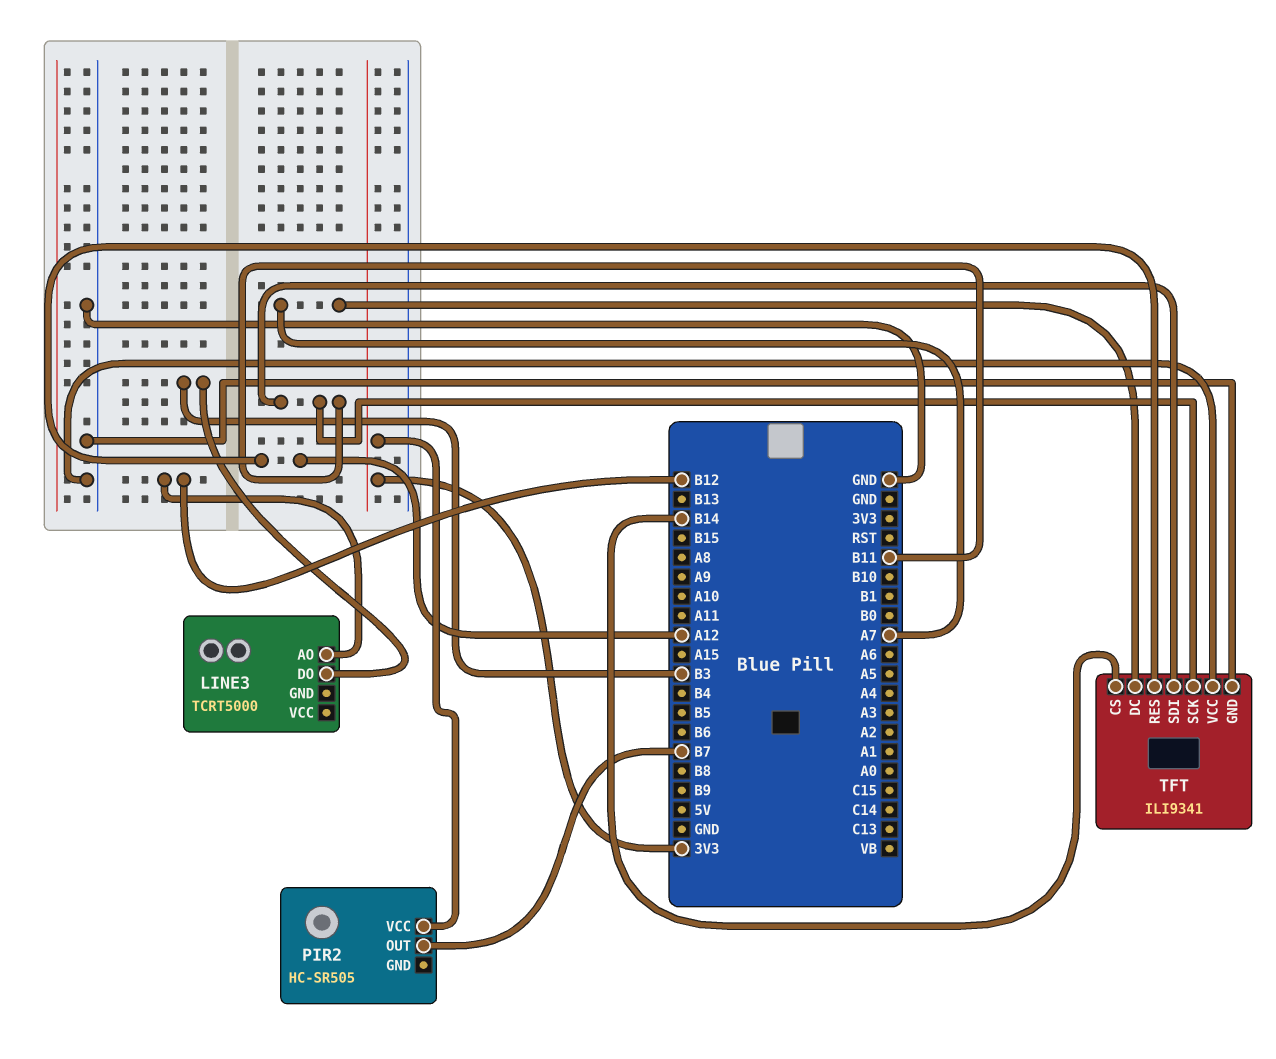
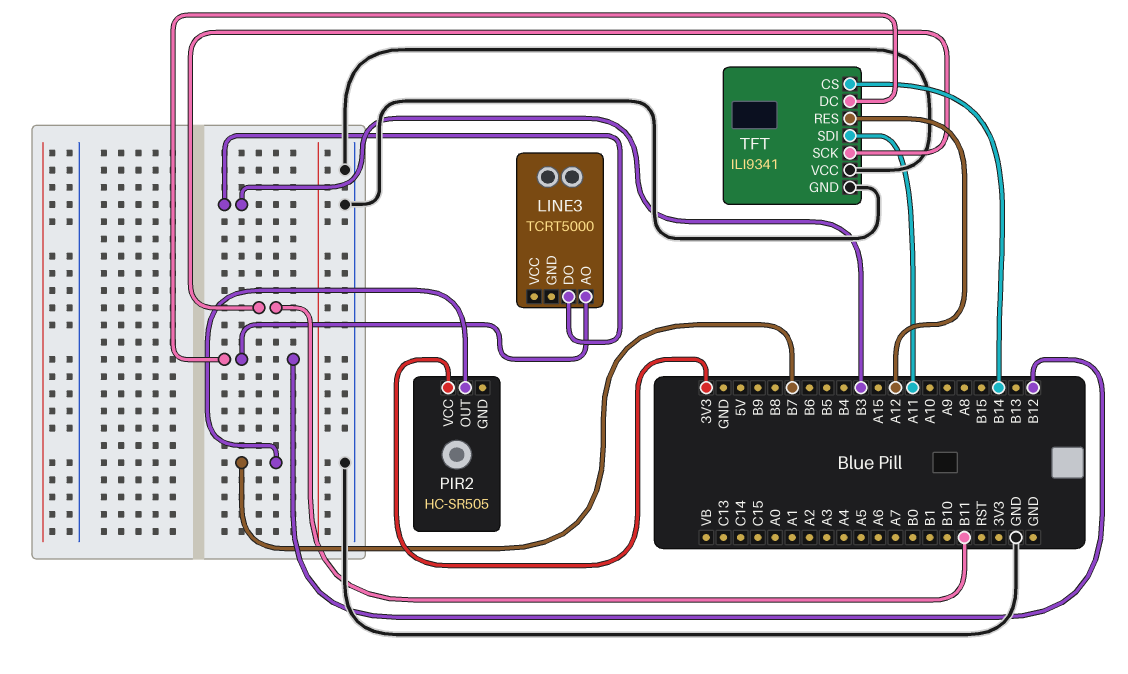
TFT pin DC: A7 -> B12
TFT pin SDI: B11 -> A11

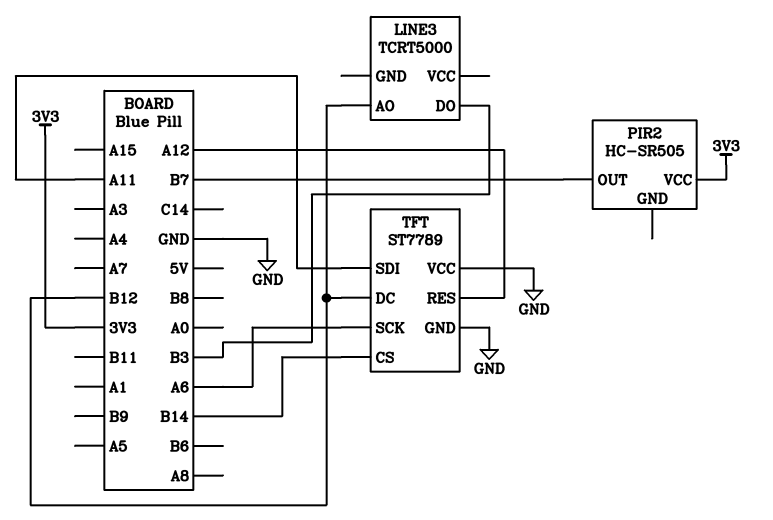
TFT: ILI9341 -> ST7789
TFT pin SCK: B11 -> A6

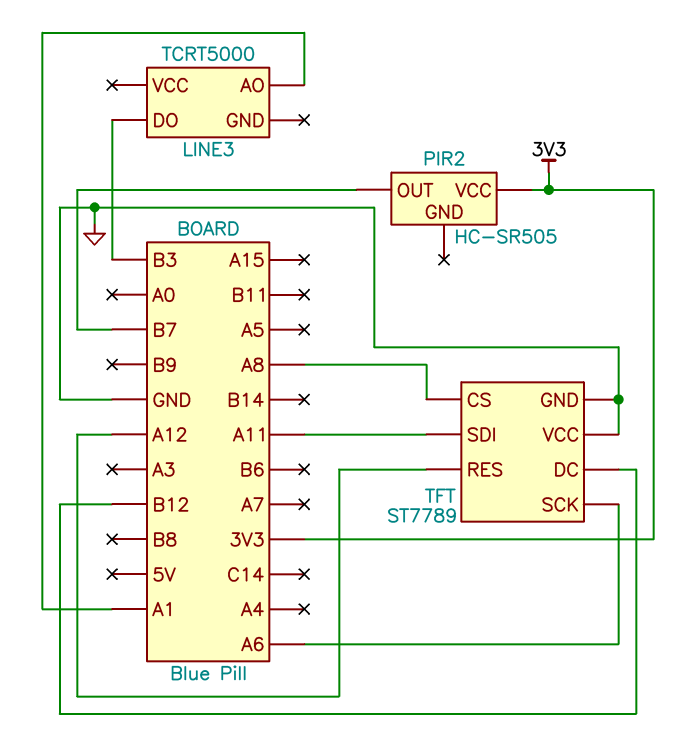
LINE3 pin AO: B12 -> A1
TFT pin CS: B14 -> A8

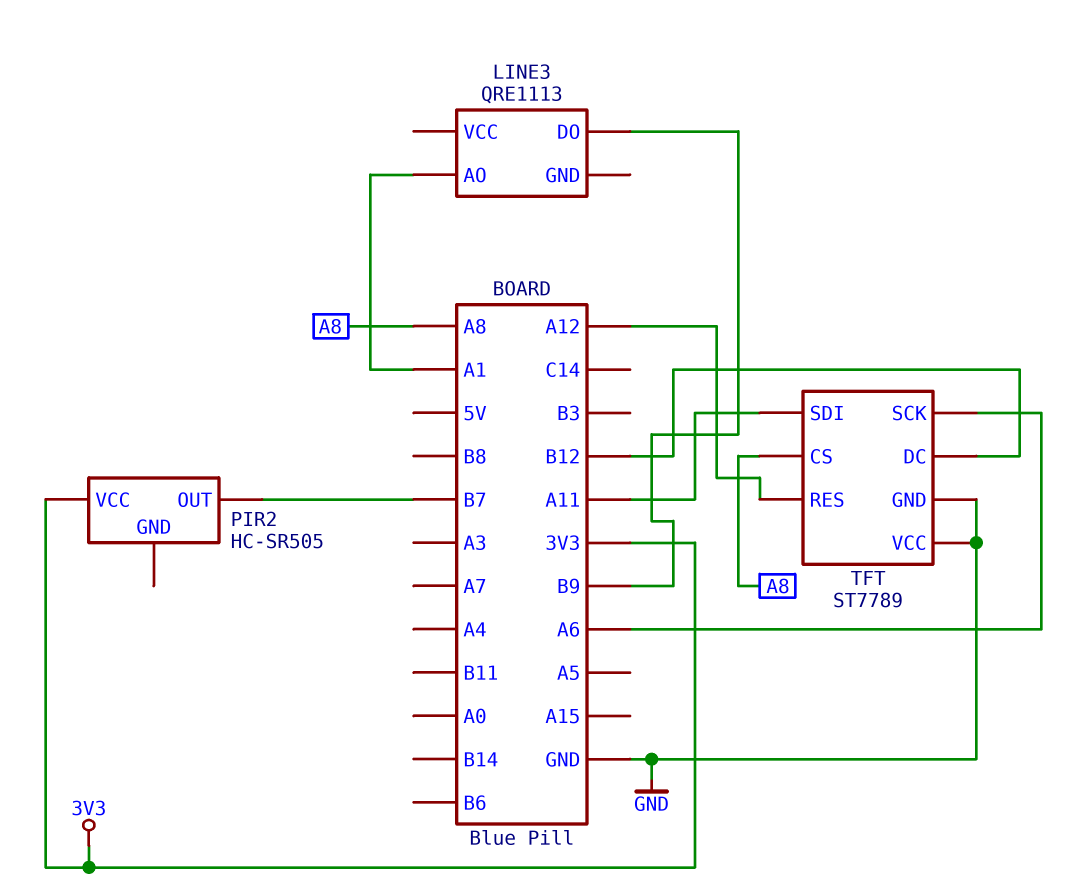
LINE3: TCRT5000 -> QRE1113
LINE3 pin DO: B3 -> B9

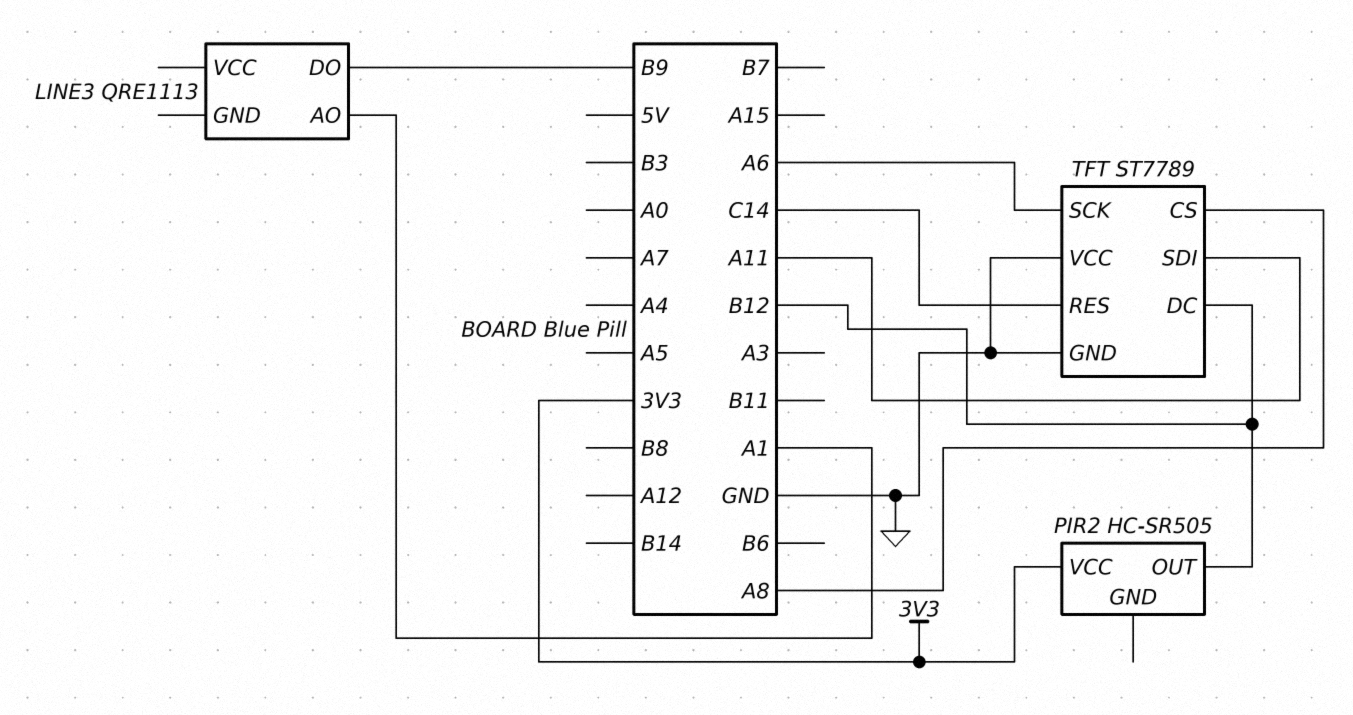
PIR2 pin OUT: B7 -> B12
TFT pin RES: A12 -> C14

